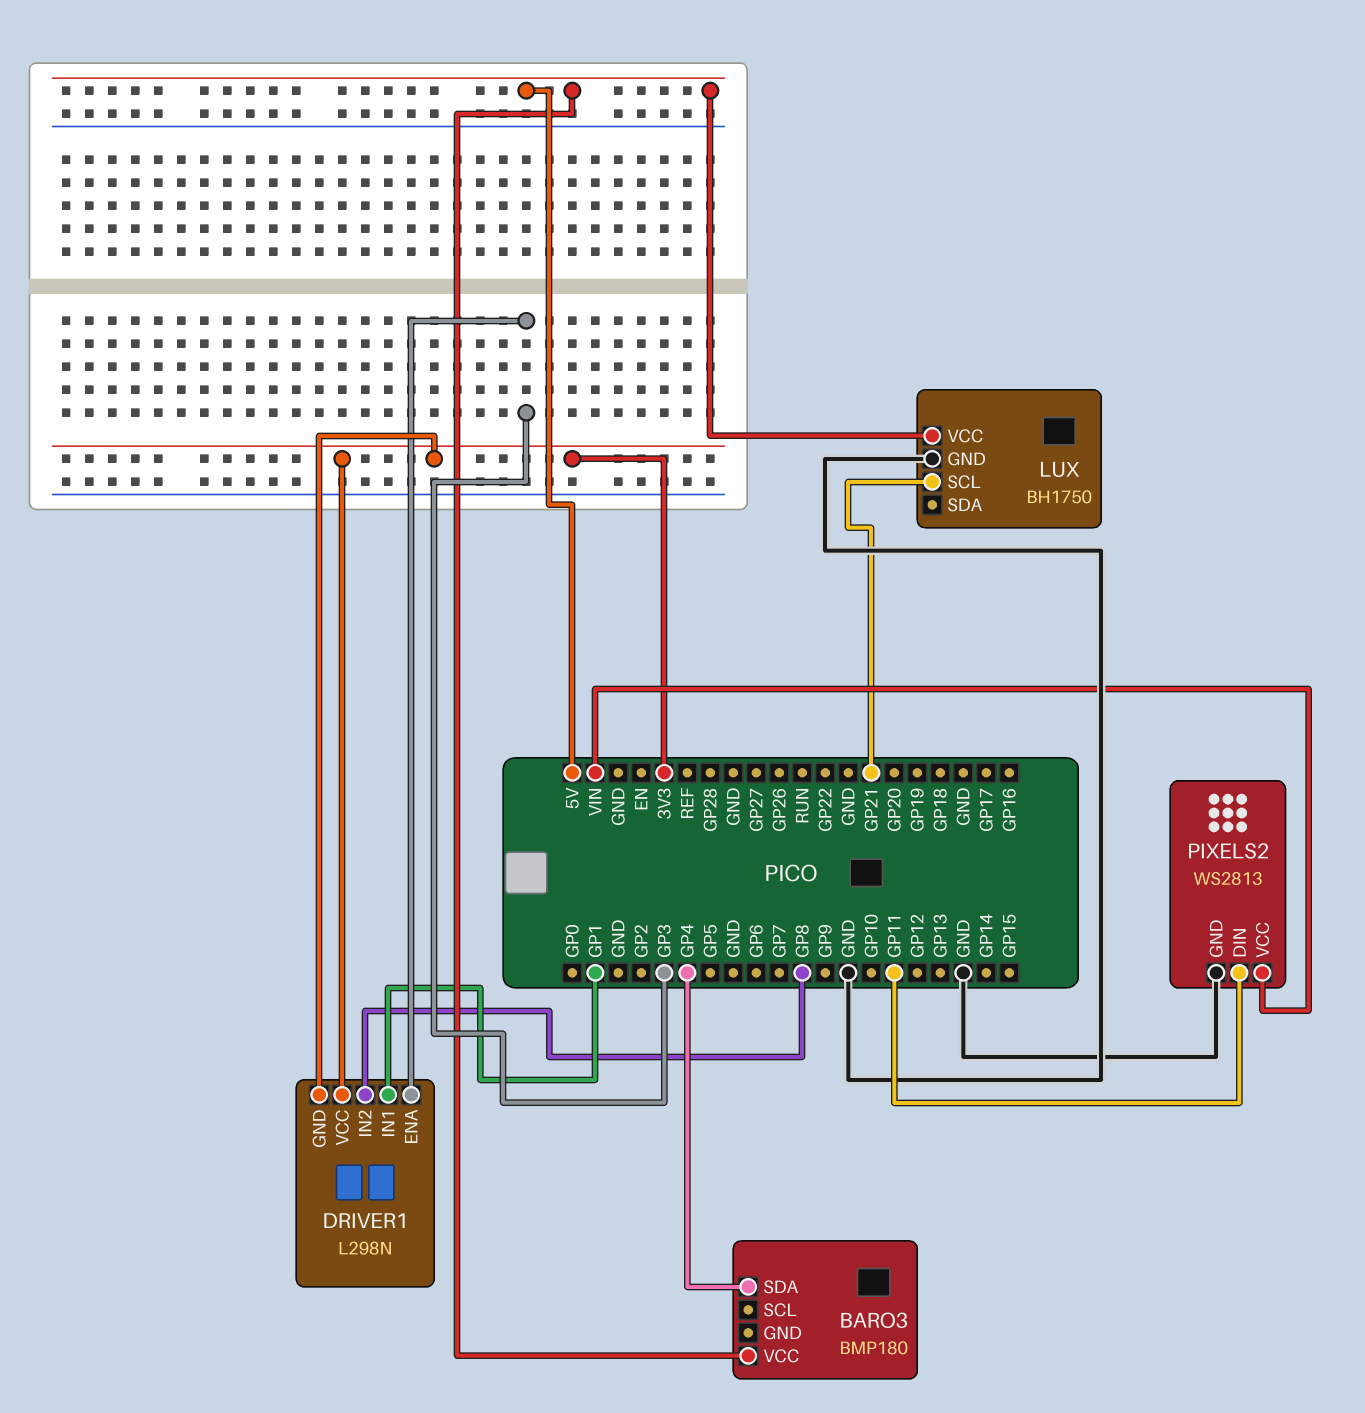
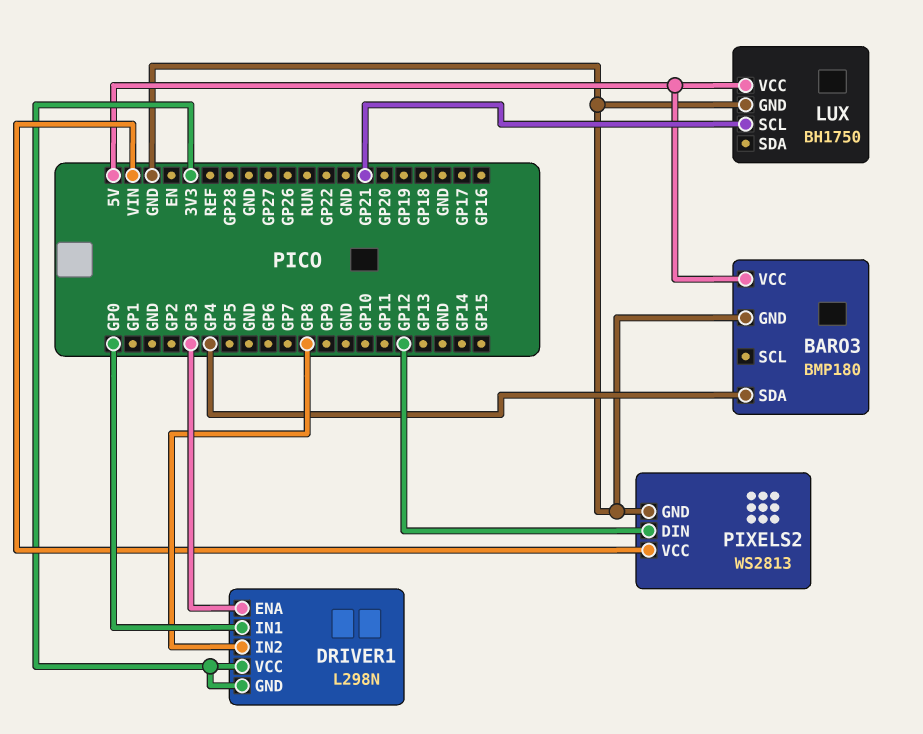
BARO3 pin GND: none -> GND
DRIVER1 pin IN1: GP1 -> GP0
PIXELS2 pin DIN: GP11 -> GP12

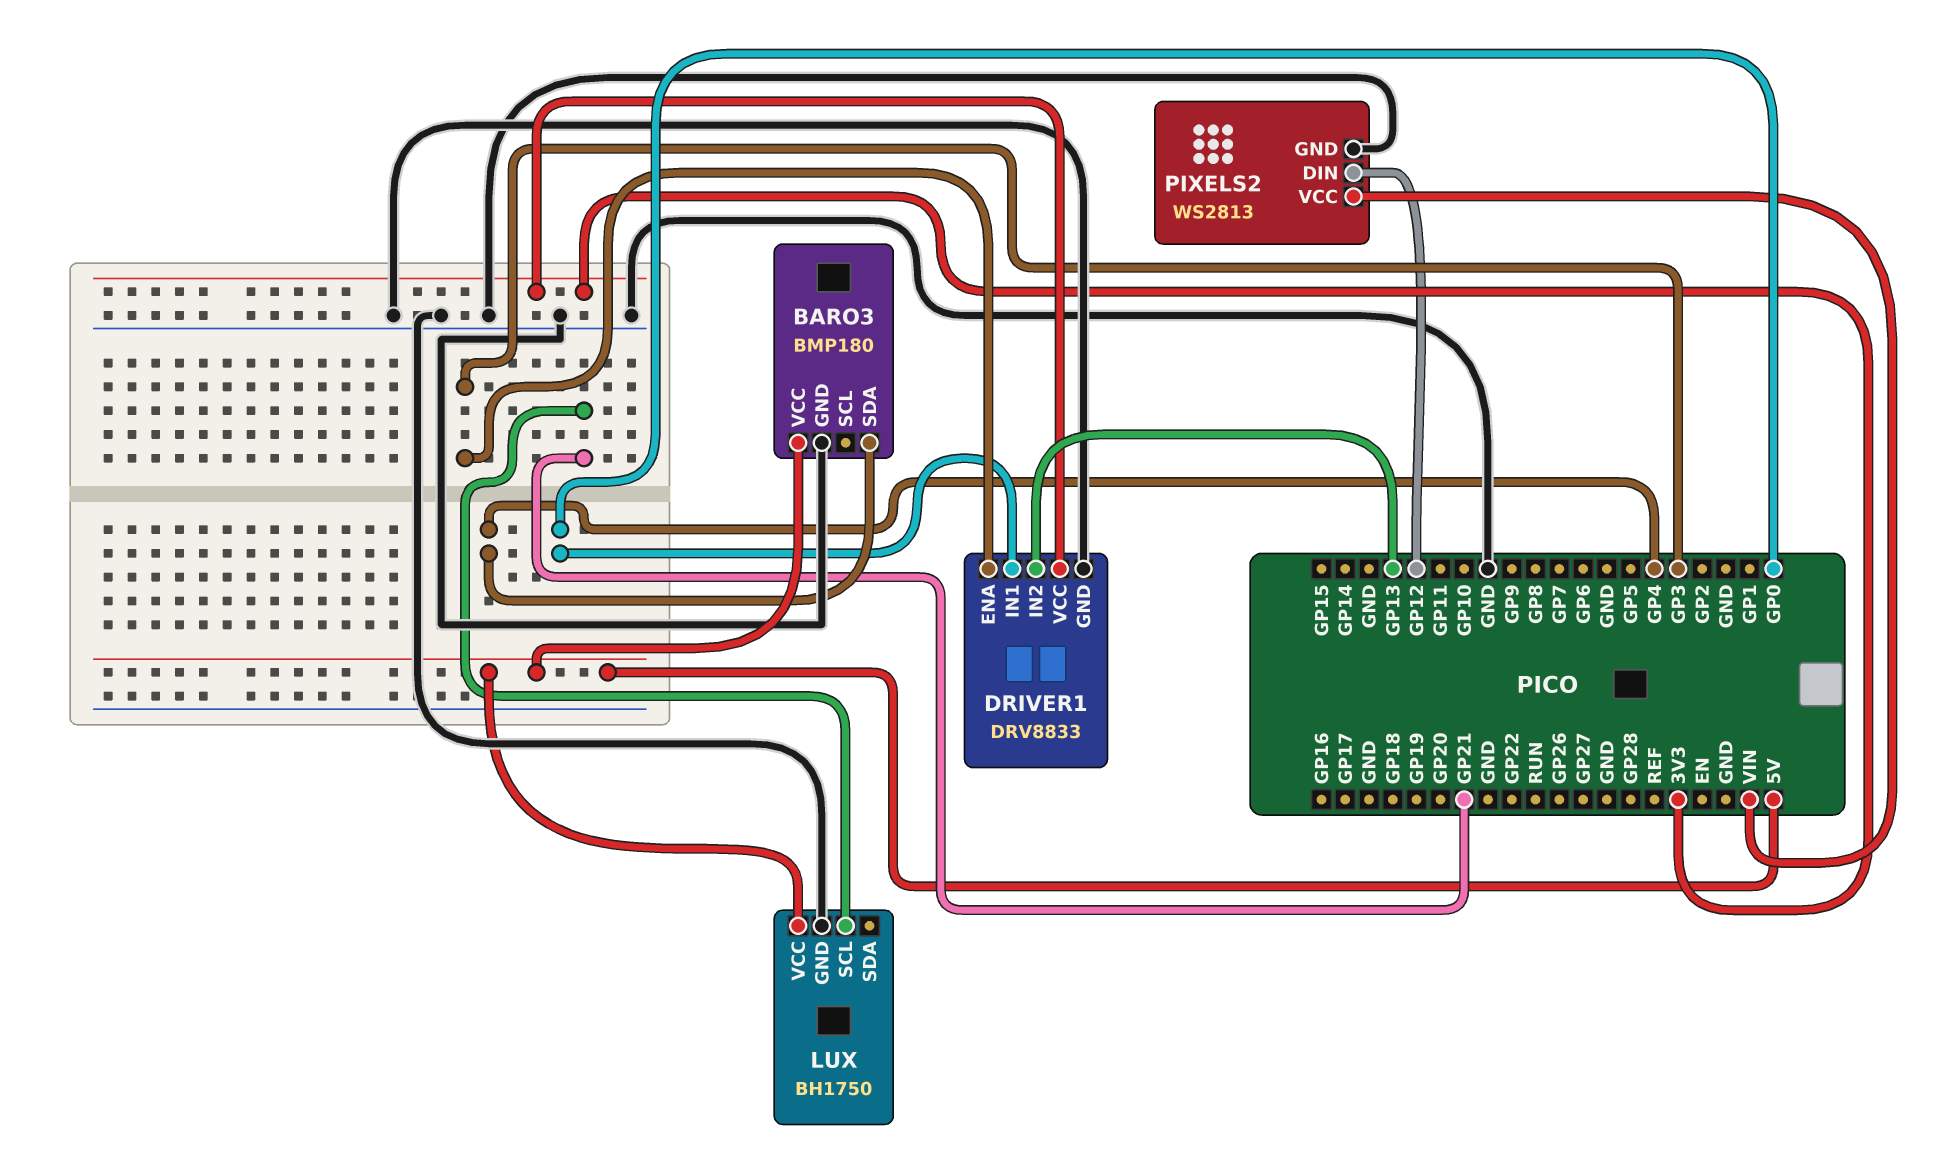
DRIVER1: L298N -> DRV8833
DRIVER1 pin GND: 3V3 -> GND
DRIVER1 pin IN2: GP8 -> GP13

